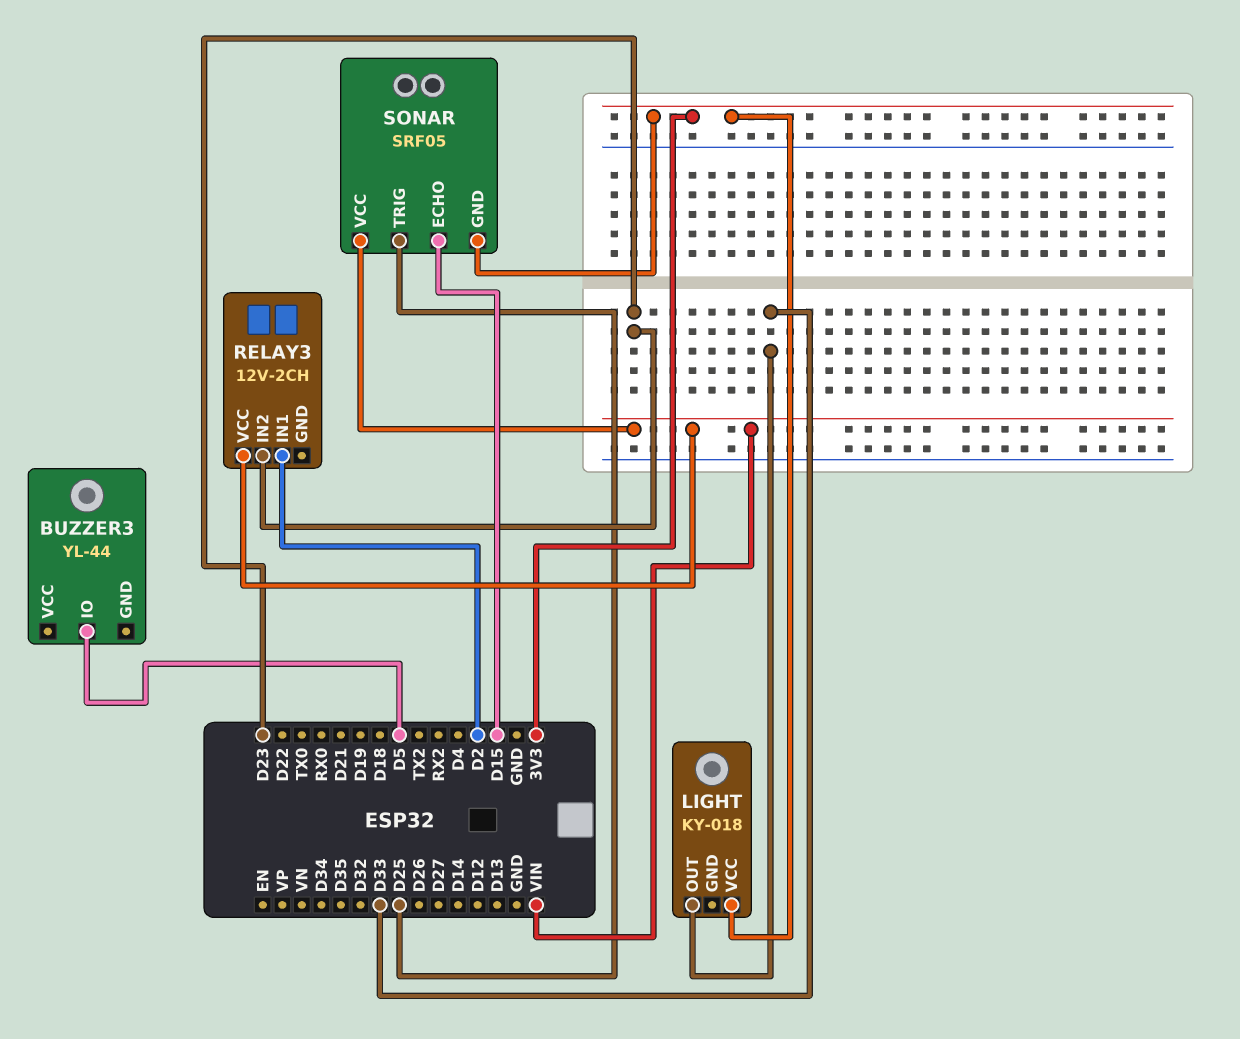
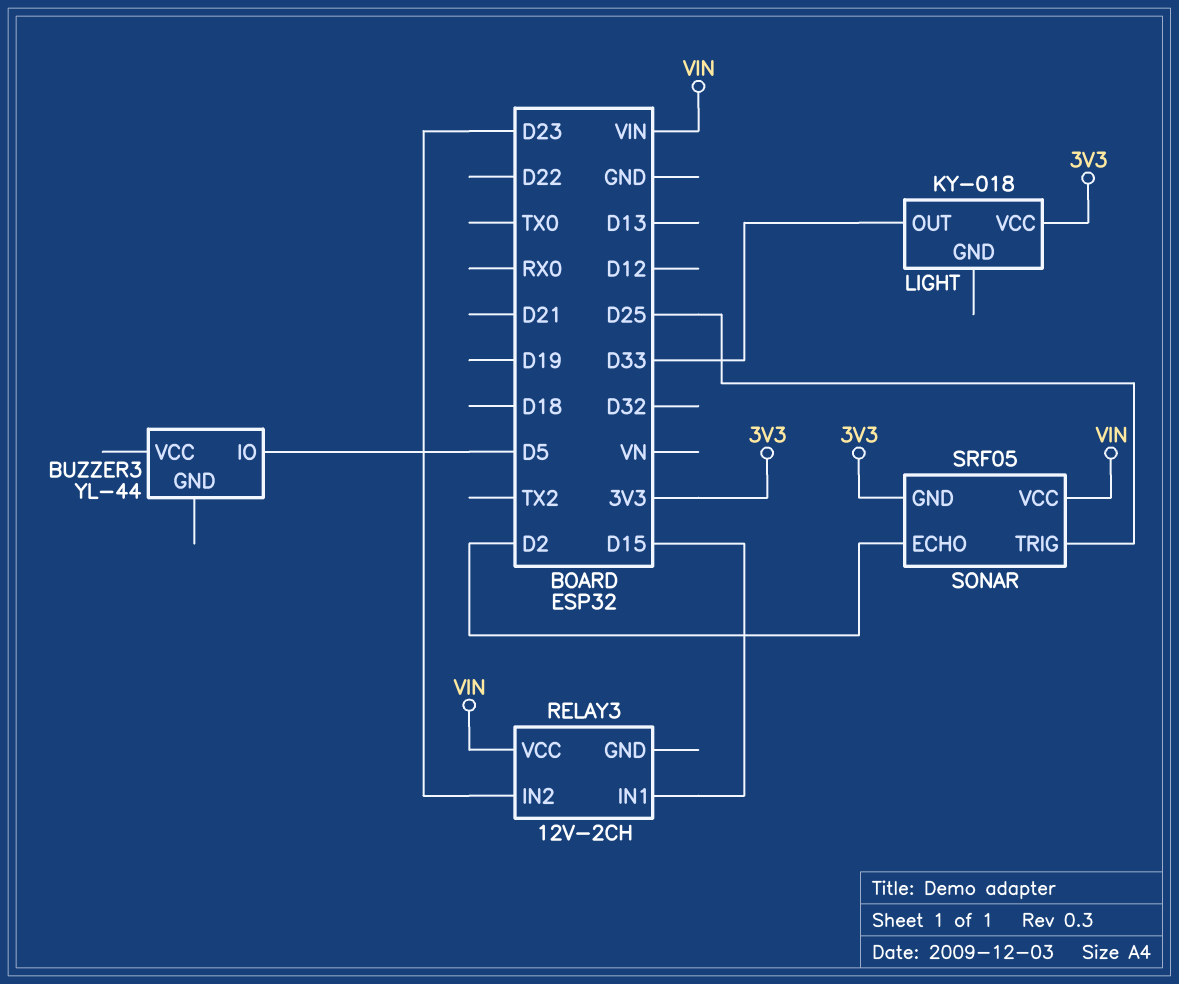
RELAY3 pin IN1: D2 -> D15
SONAR pin ECHO: D15 -> D2

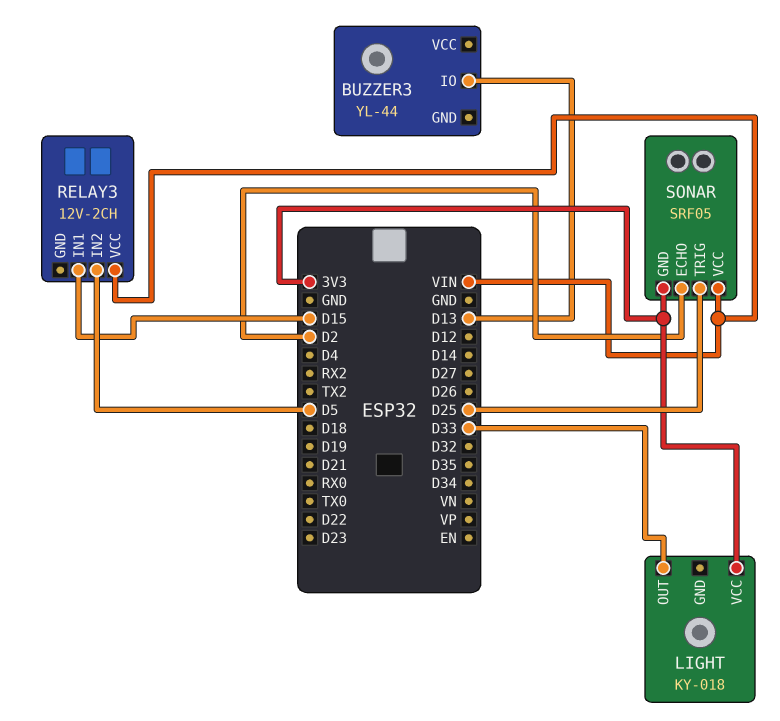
BUZZER3 pin IO: D5 -> D13
RELAY3 pin IN2: D23 -> D5

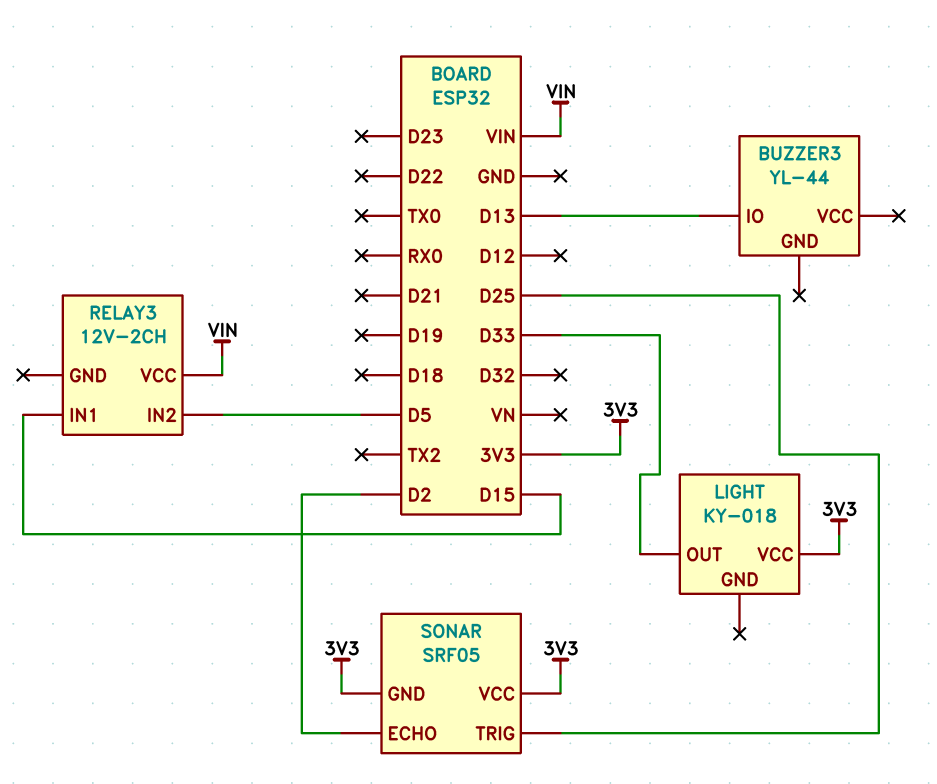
SONAR pin VCC: VIN -> 3V3

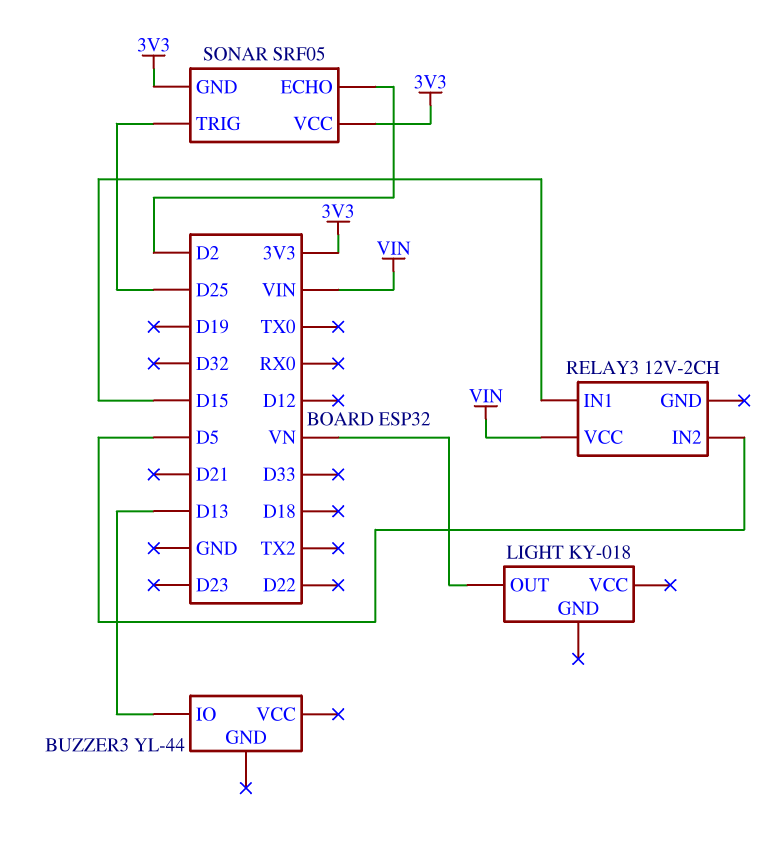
LIGHT pin OUT: D33 -> VN
LIGHT pin VCC: 3V3 -> none

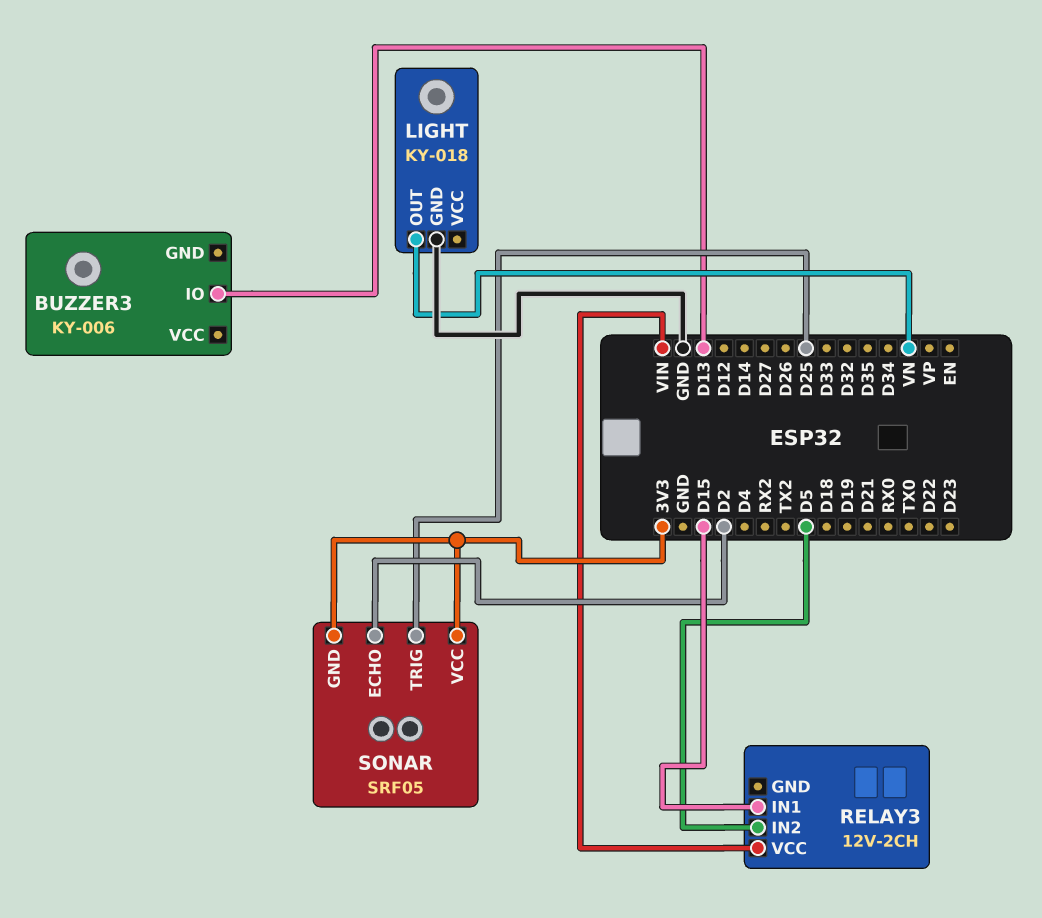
BUZZER3: YL-44 -> KY-006
LIGHT pin GND: none -> GND

